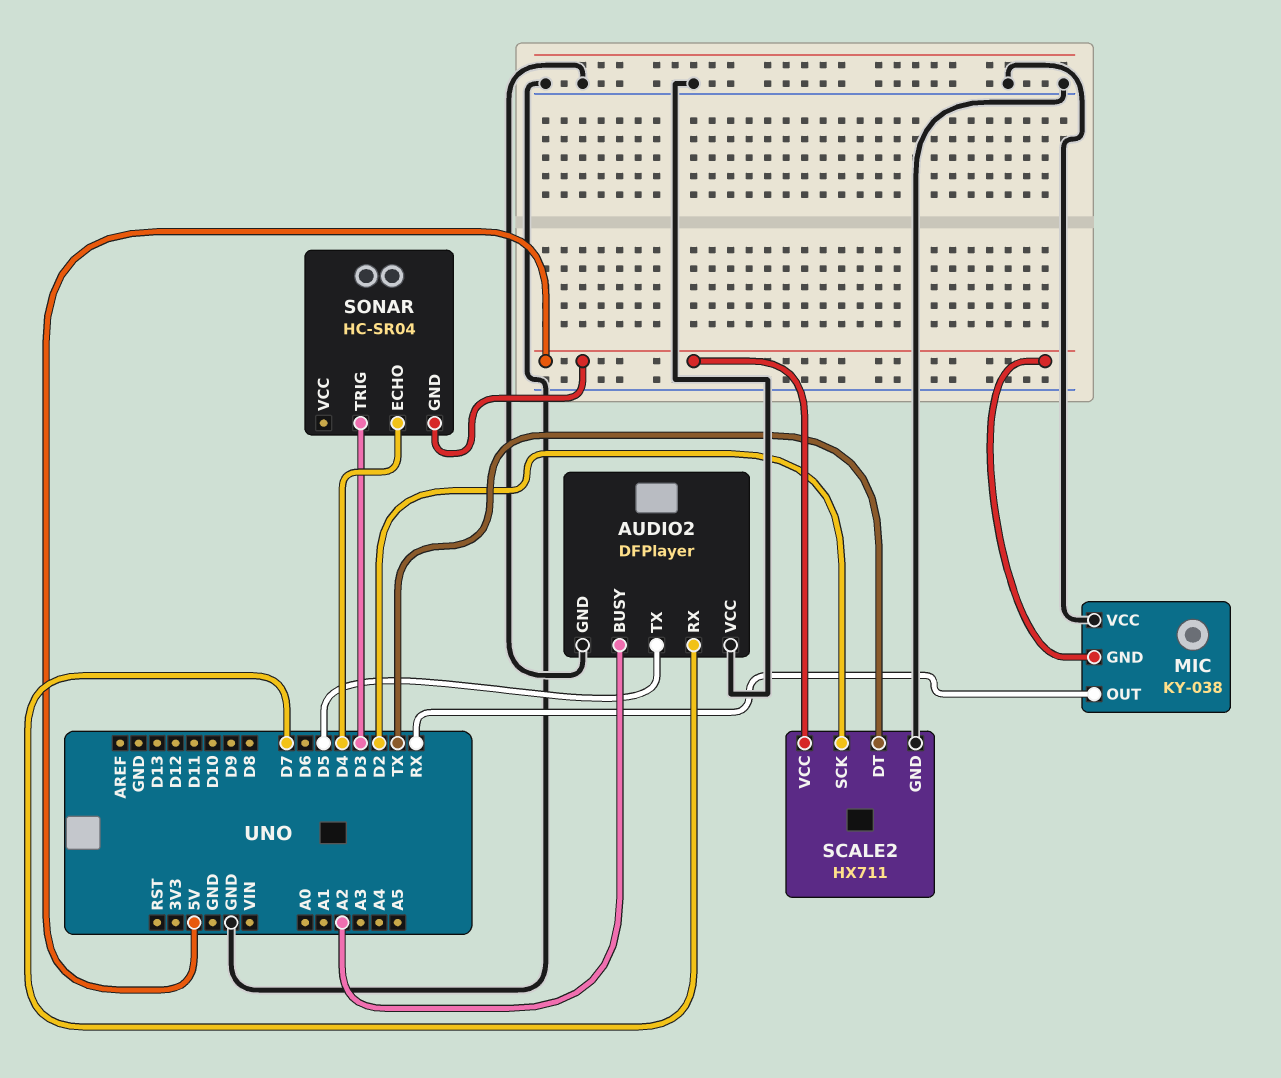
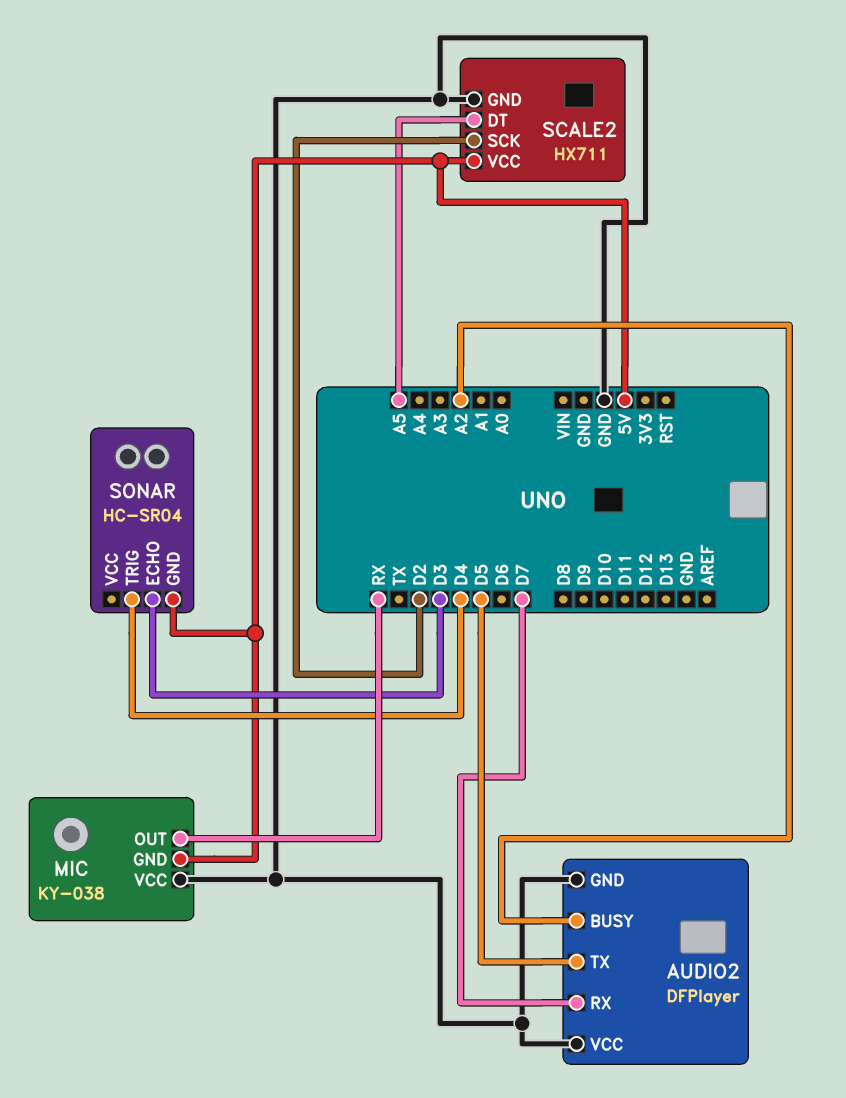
SCALE2 pin DT: TX -> A5
SONAR pin ECHO: D4 -> D3
SONAR pin TRIG: D3 -> D4

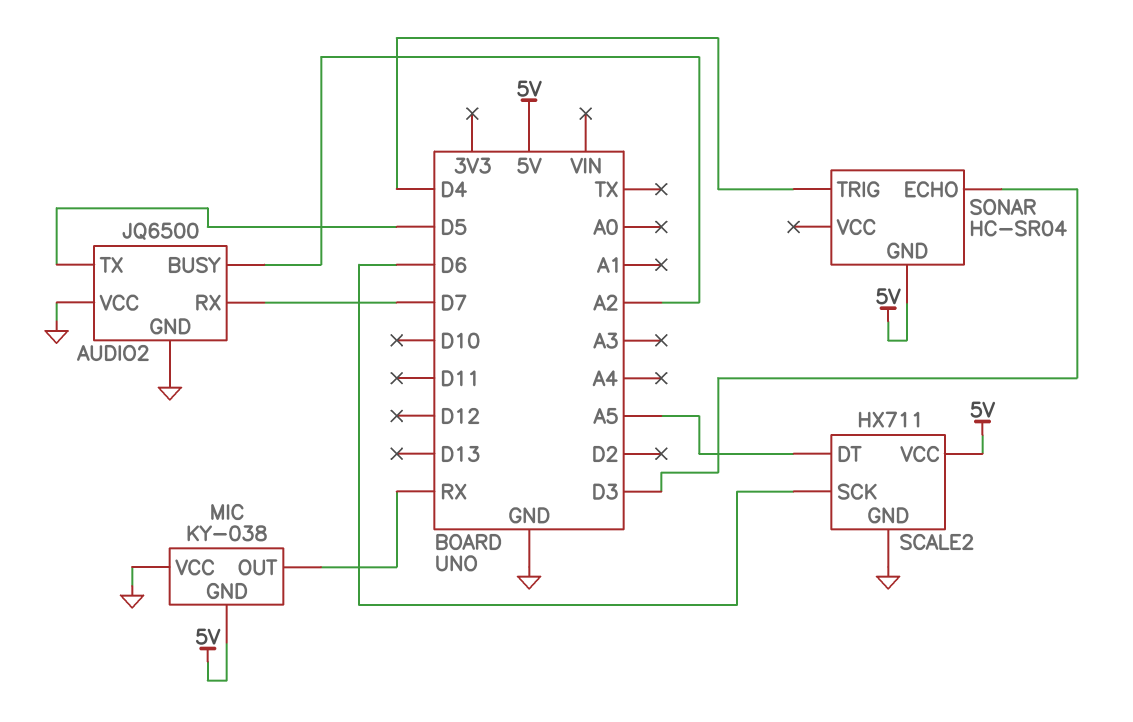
AUDIO2: DFPlayer -> JQ6500
SCALE2 pin SCK: D2 -> D6

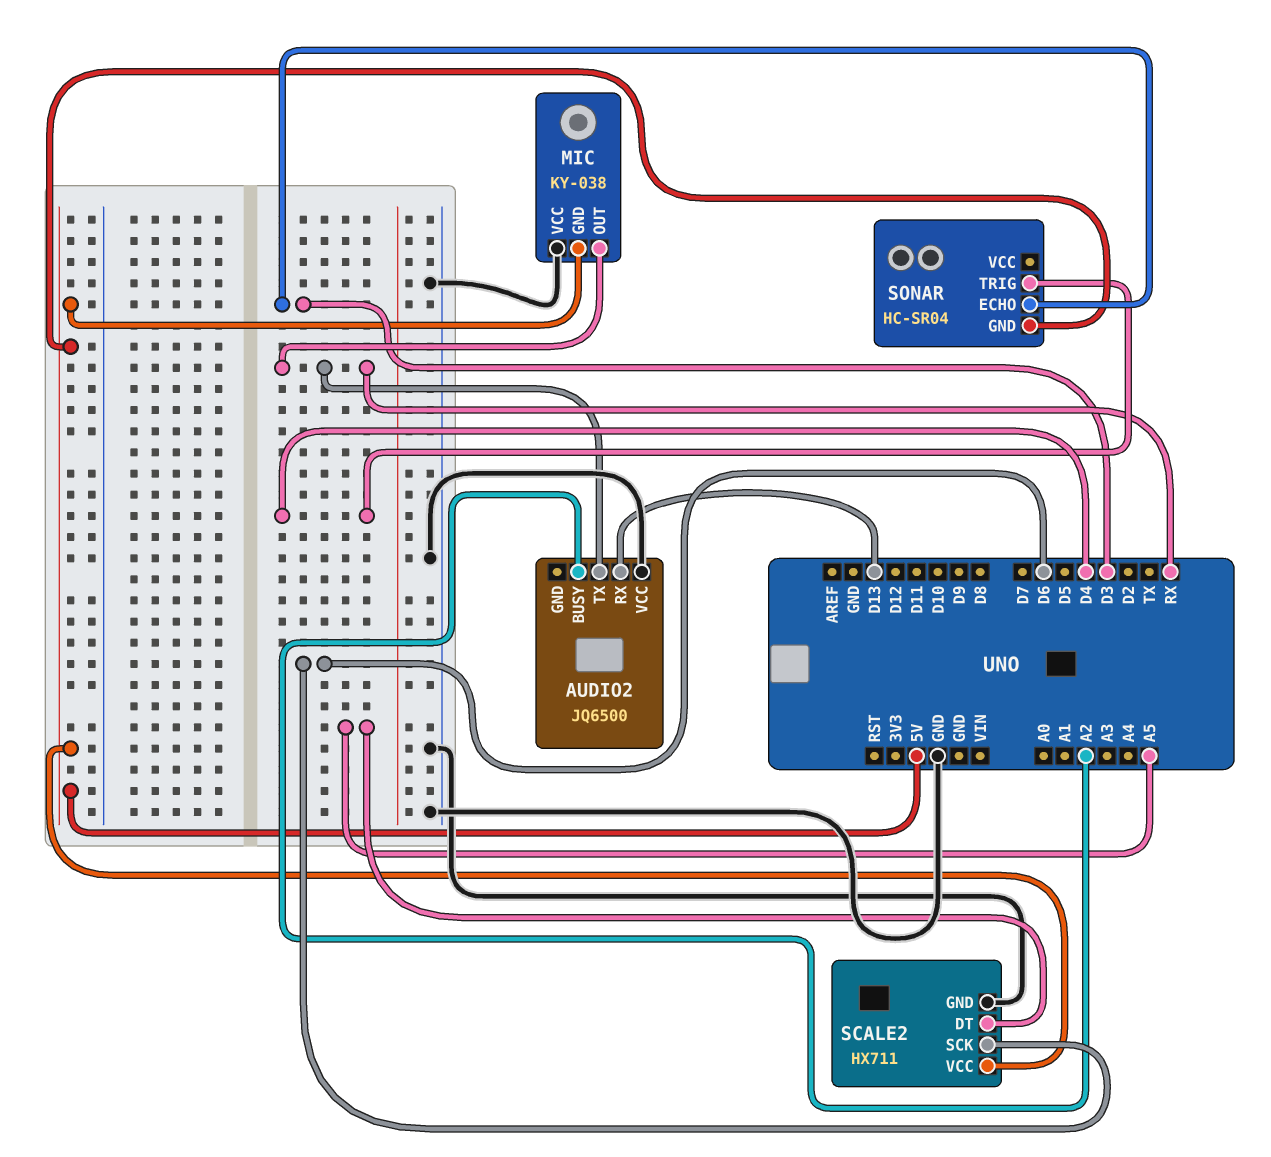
AUDIO2 pin GND: GND -> none
AUDIO2 pin RX: D7 -> D13
AUDIO2 pin TX: D5 -> RX

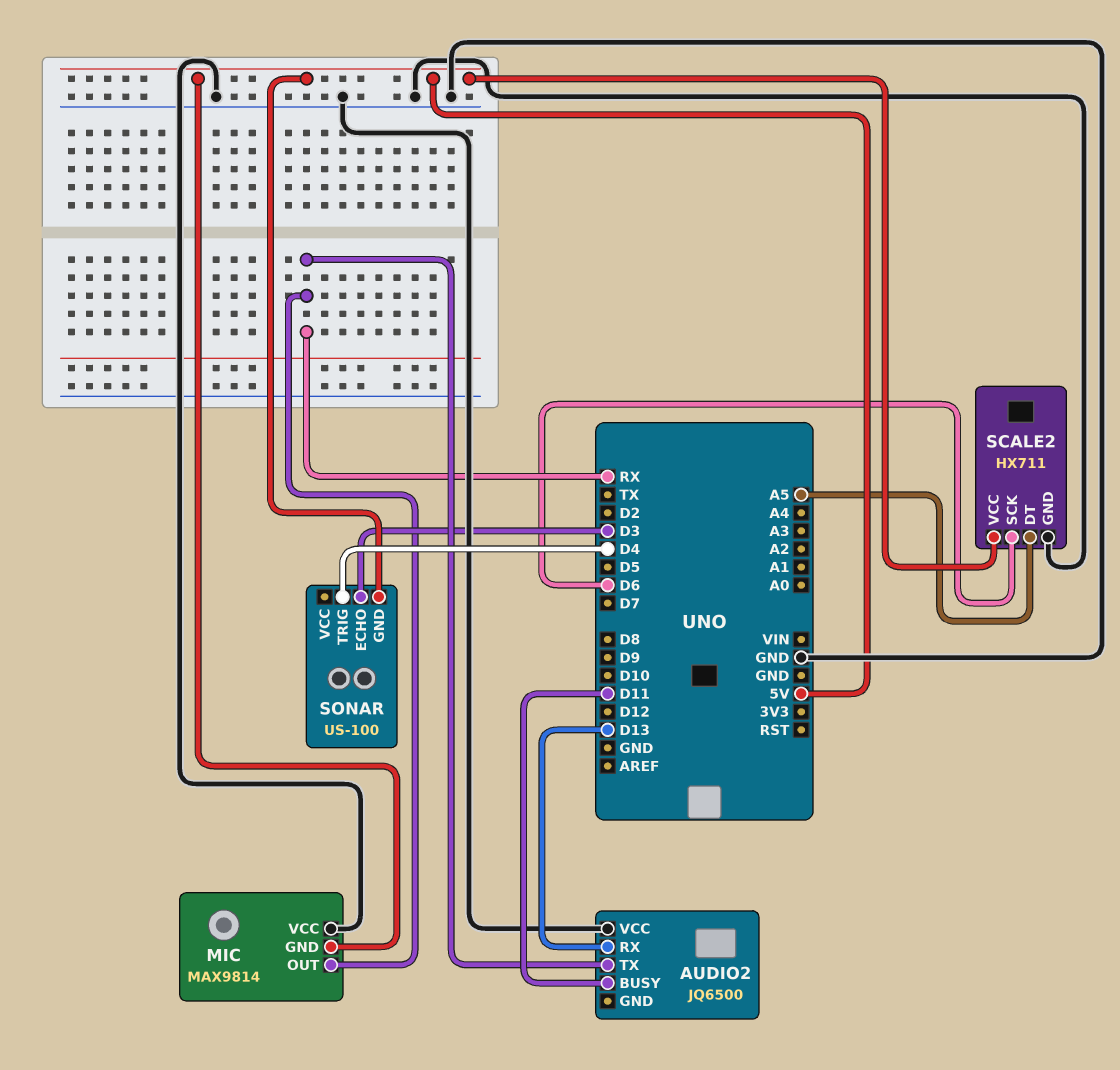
AUDIO2 pin BUSY: A2 -> D11
MIC: KY-038 -> MAX9814
SONAR: HC-SR04 -> US-100

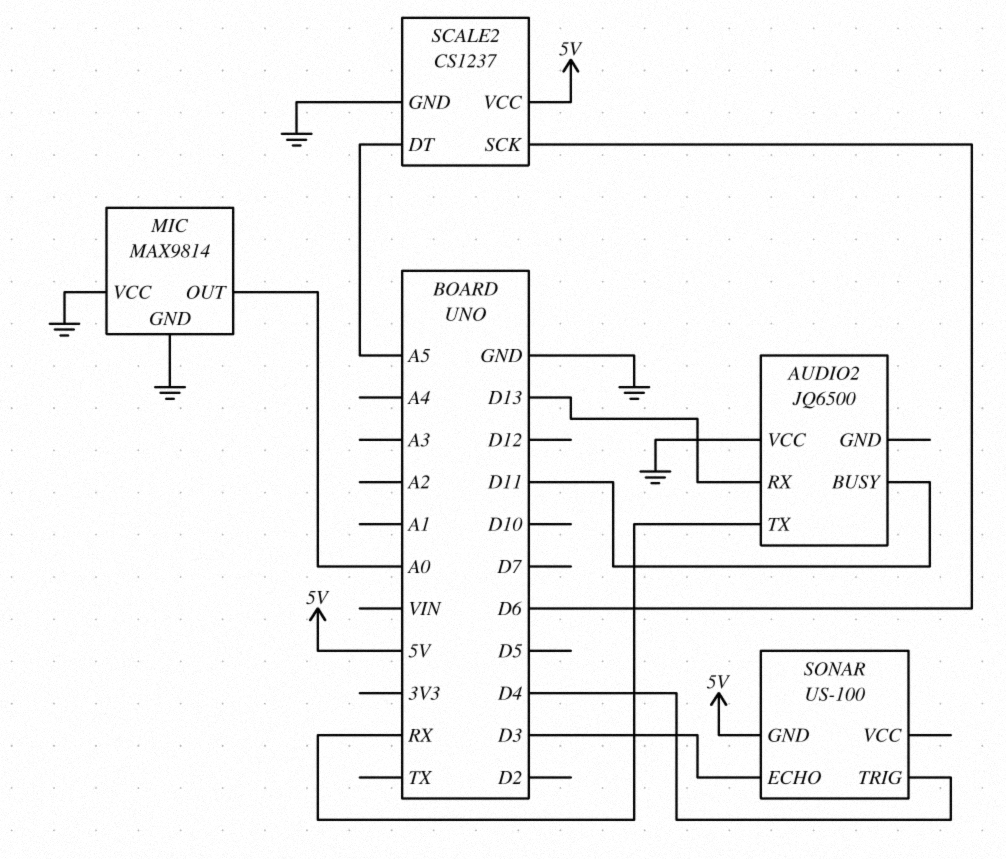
MIC pin GND: 5V -> GND
MIC pin OUT: RX -> A0
SCALE2: HX711 -> CS1237

